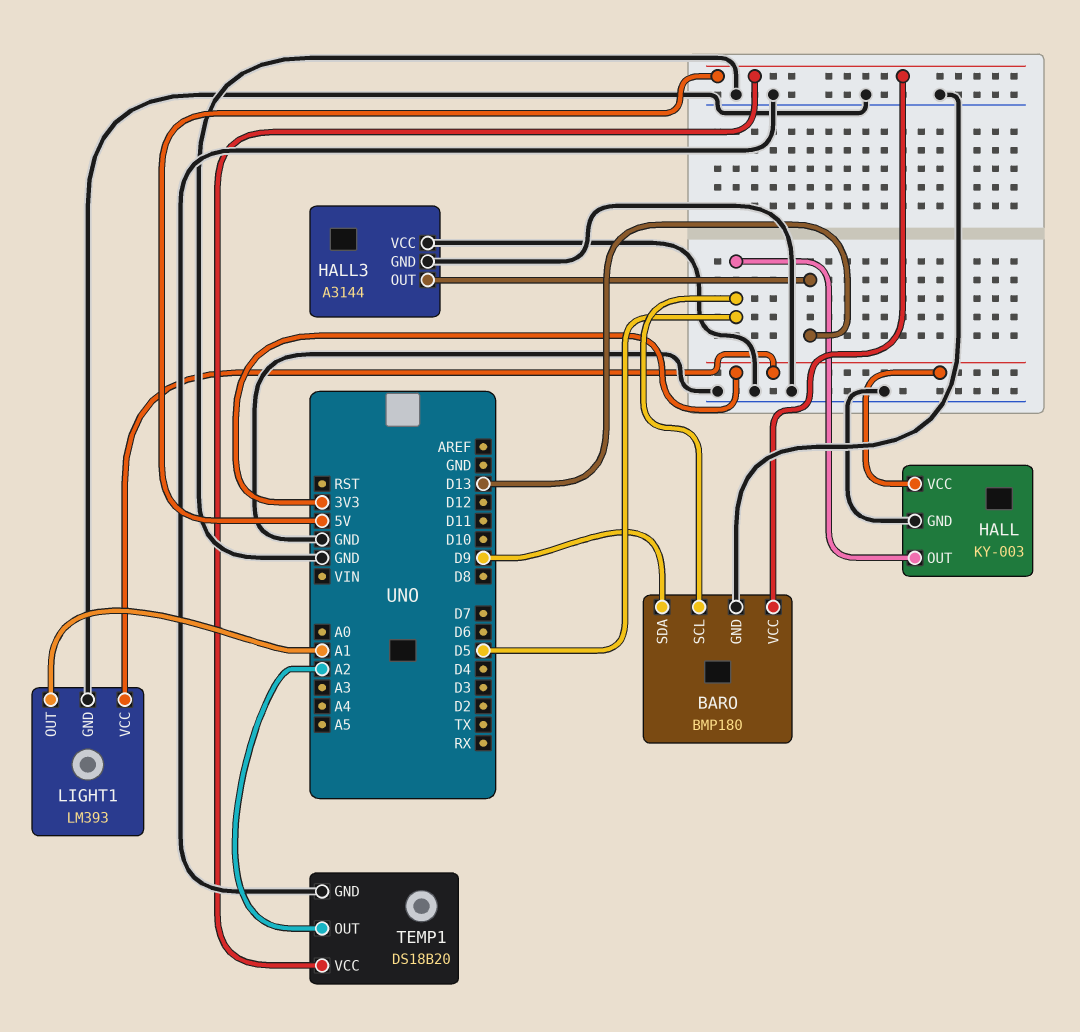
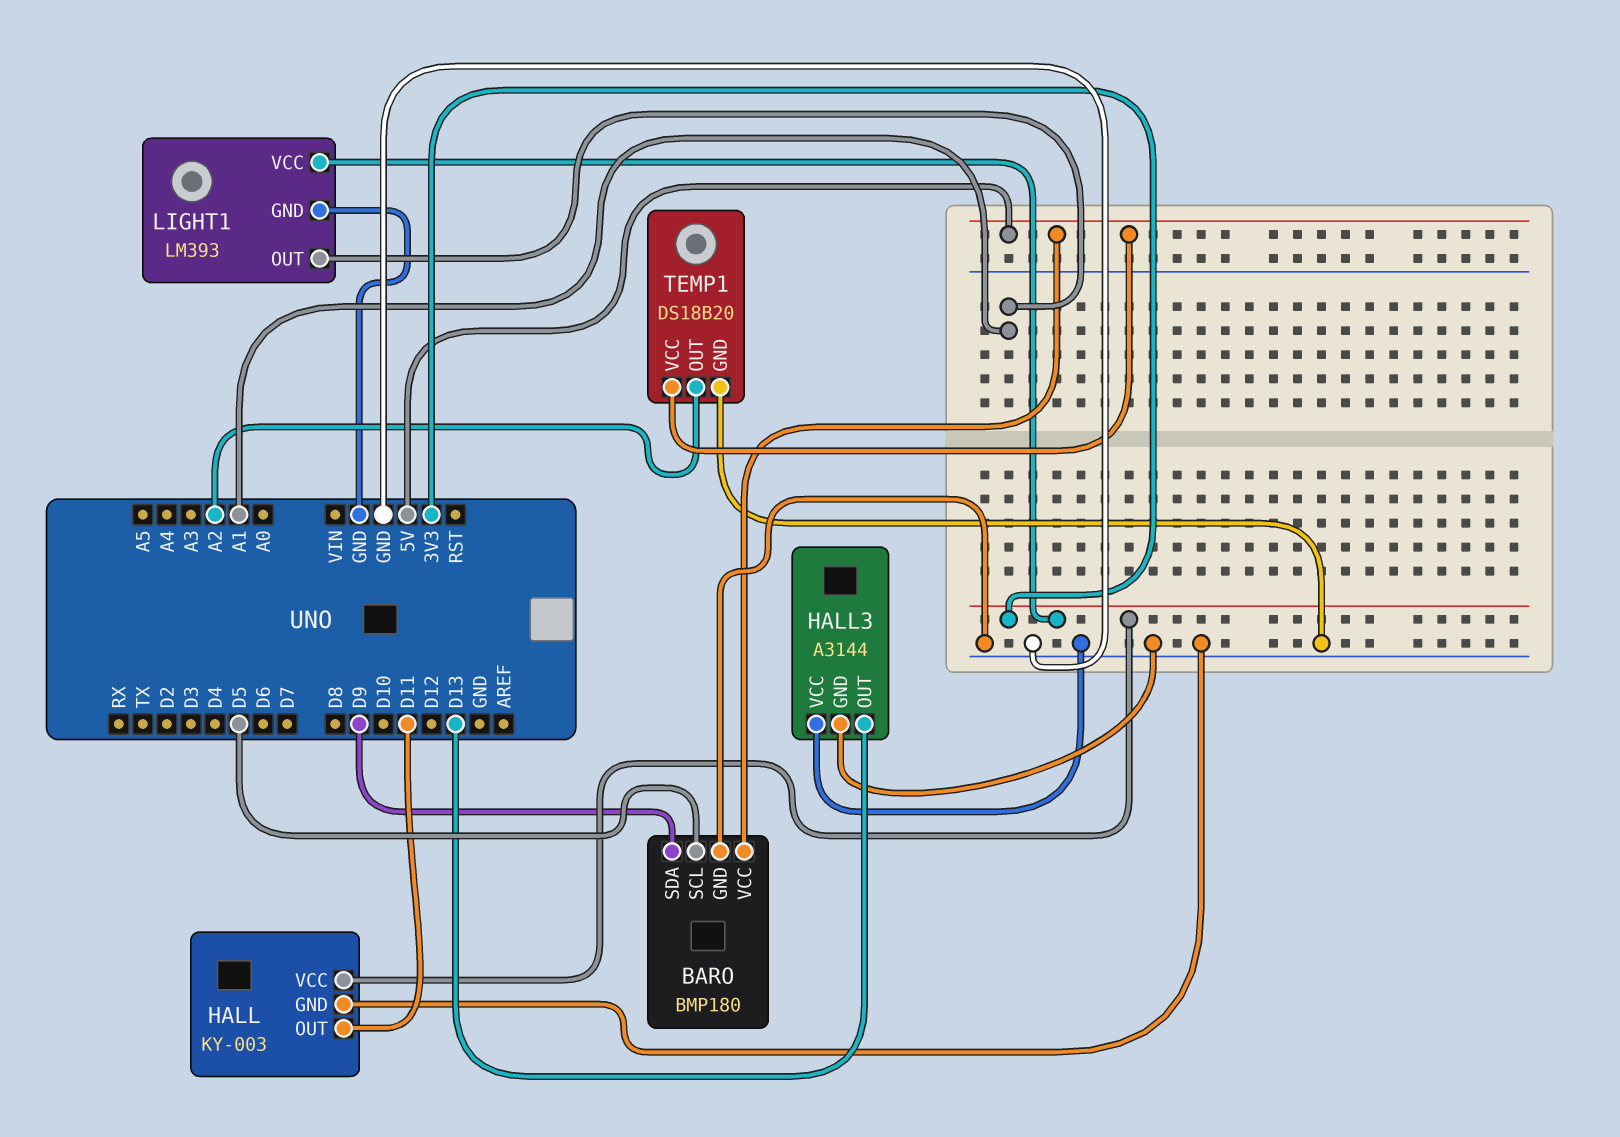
HALL pin OUT: D5 -> D11

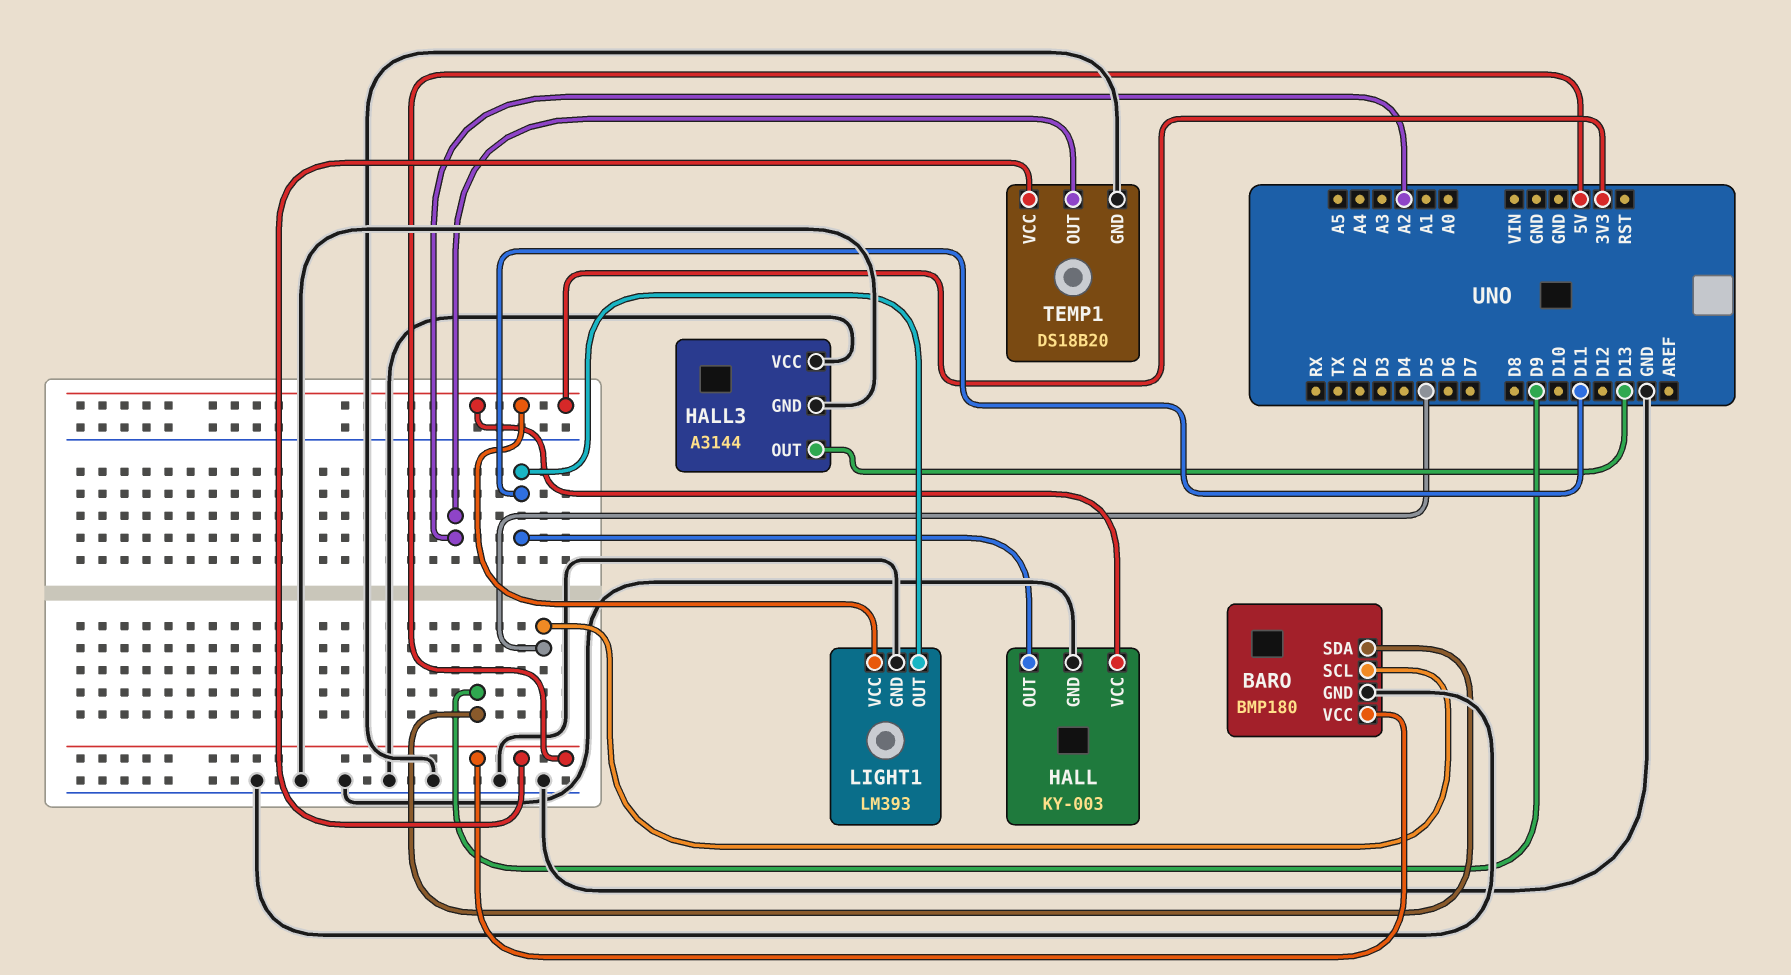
LIGHT1 pin OUT: A1 -> D11

